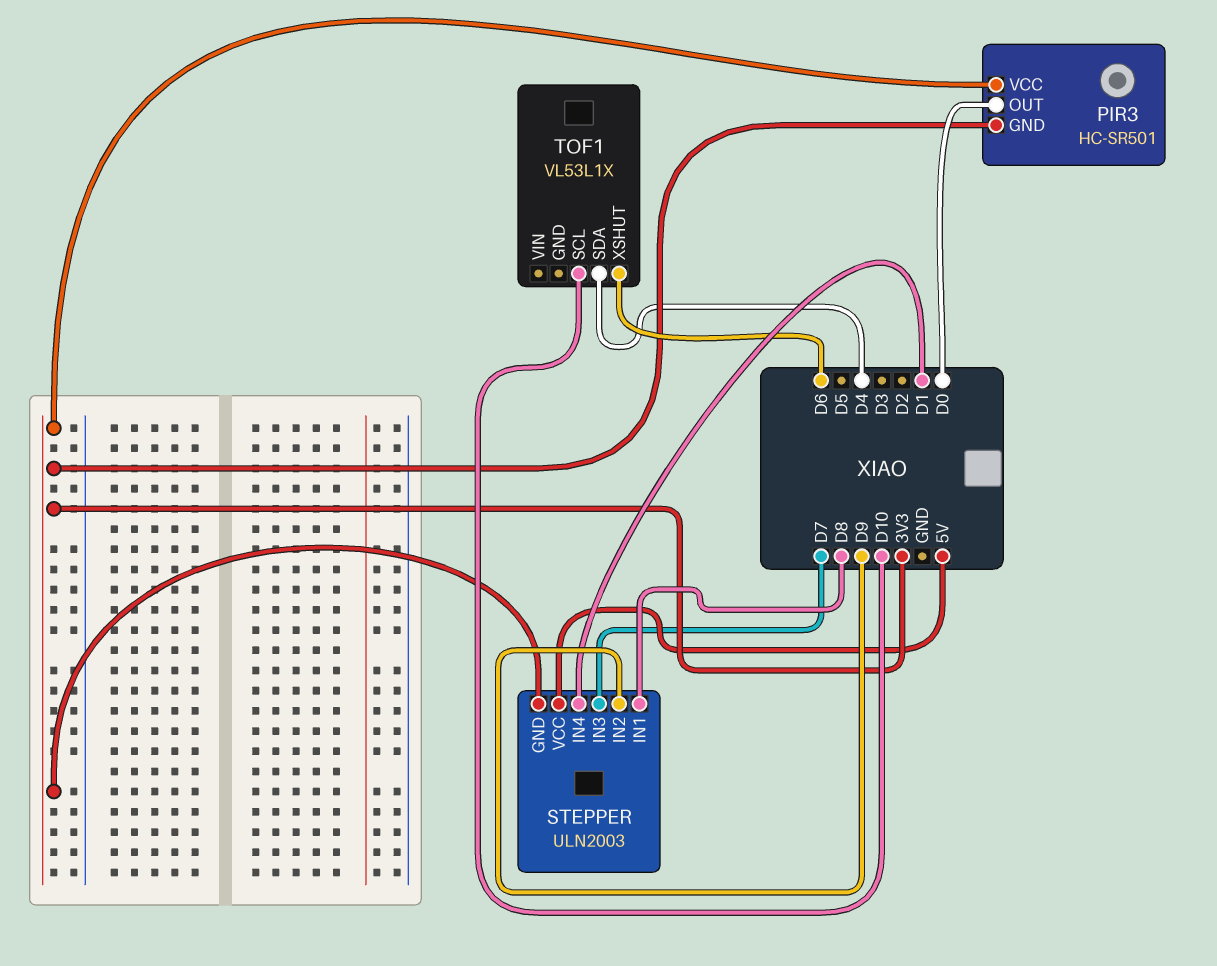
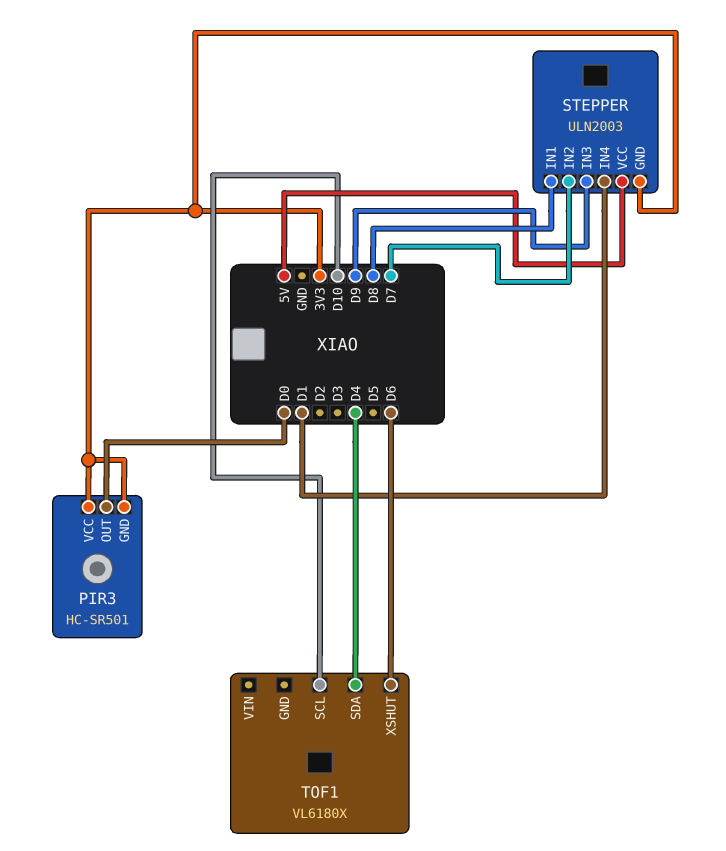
STEPPER pin IN2: D9 -> D7
STEPPER pin IN3: D7 -> D9
TOF1: VL53L1X -> VL6180X

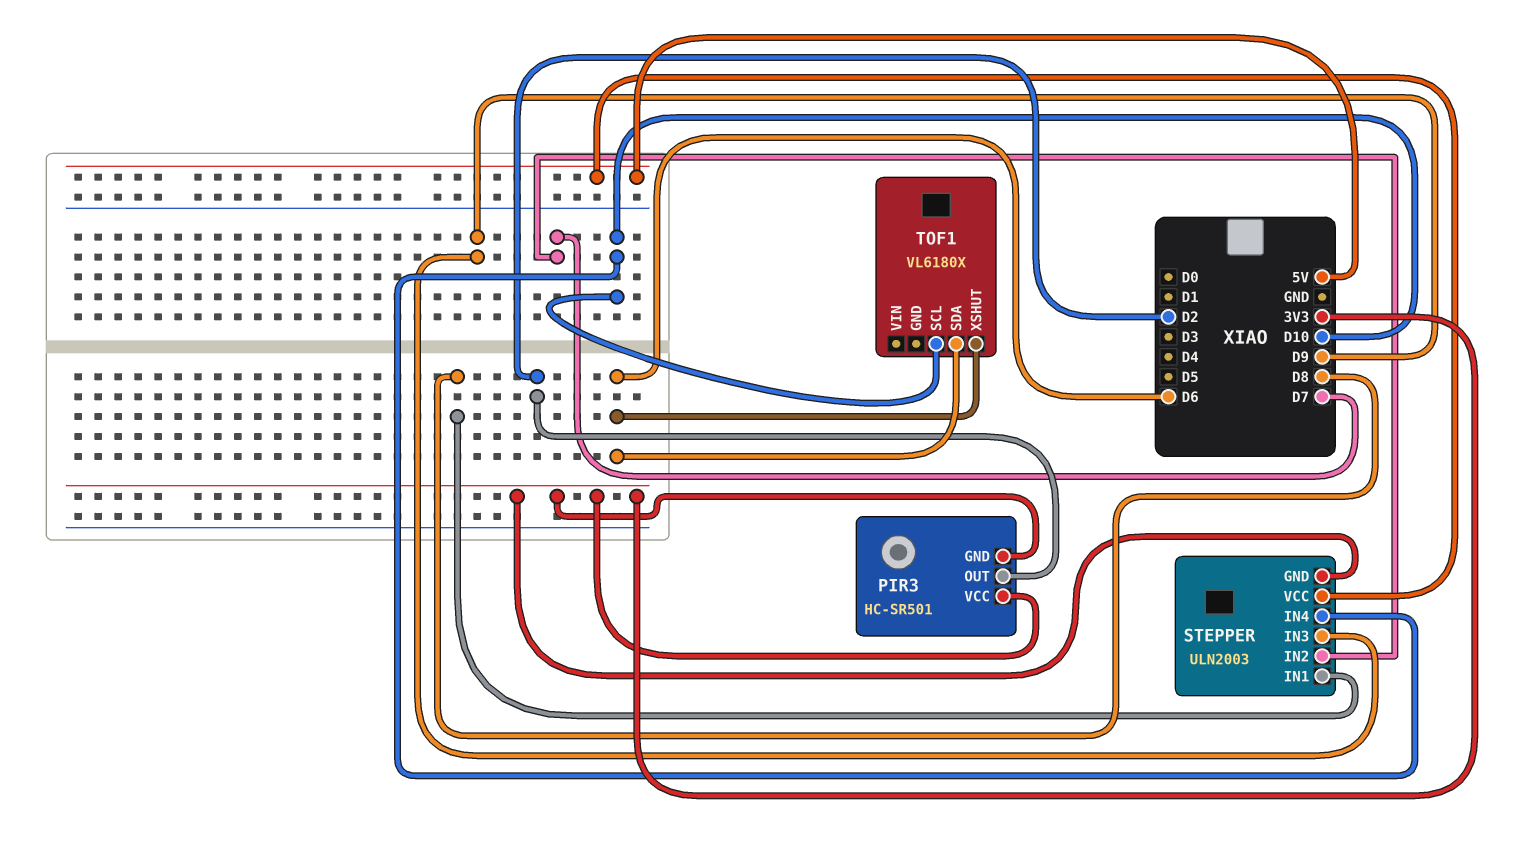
PIR3 pin OUT: D0 -> D2
STEPPER pin IN4: D1 -> D10
TOF1 pin SDA: D4 -> D6

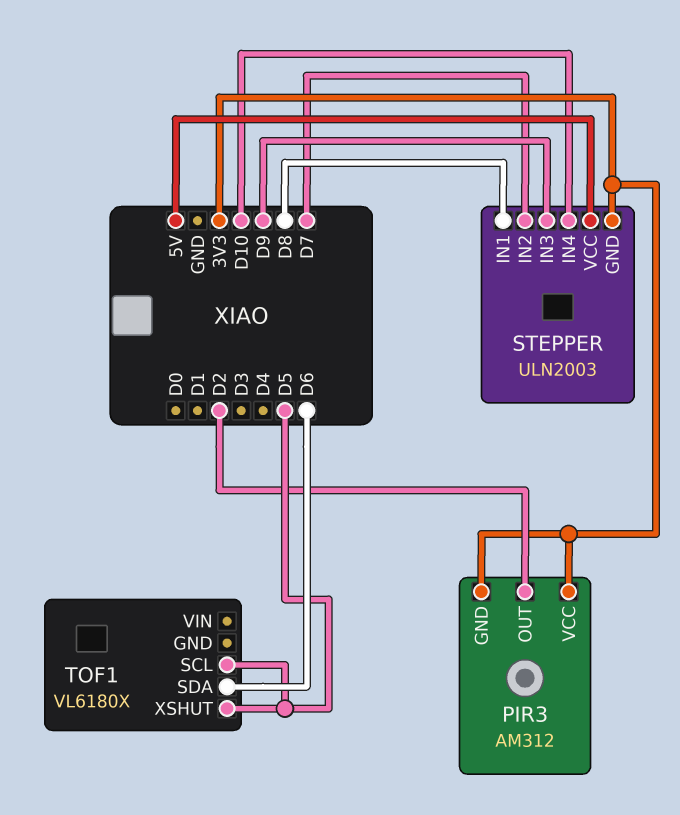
PIR3: HC-SR501 -> AM312
TOF1 pin SCL: D10 -> D5
TOF1 pin XSHUT: D6 -> D5

